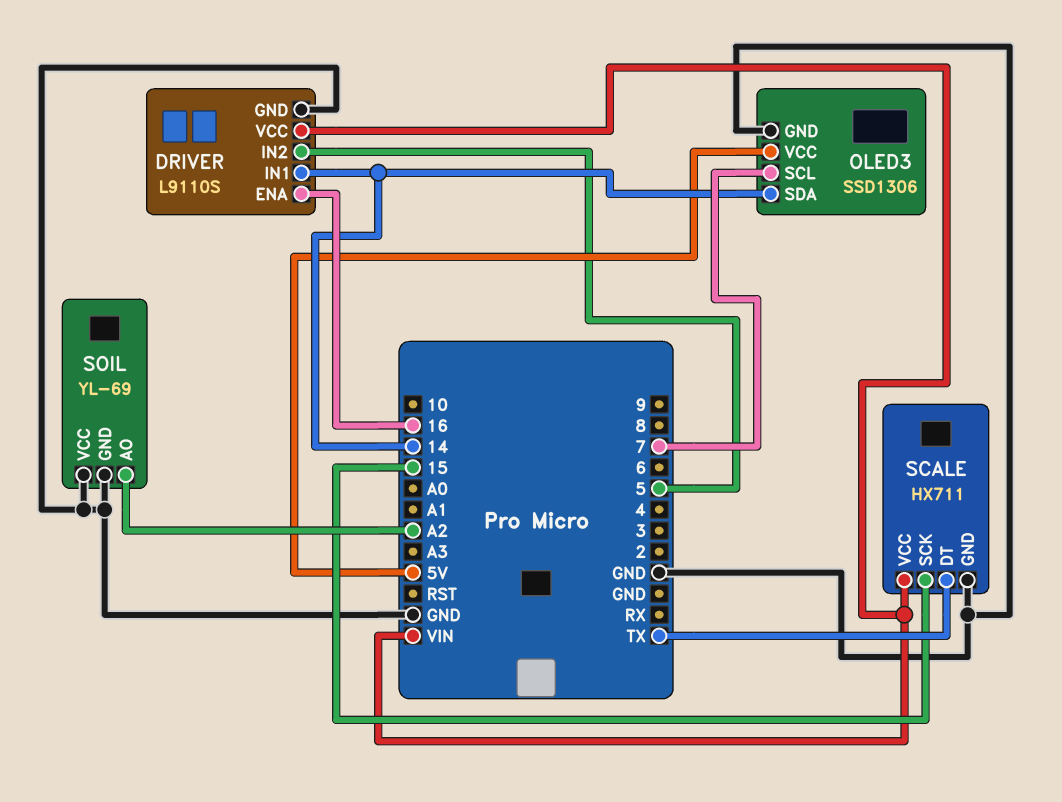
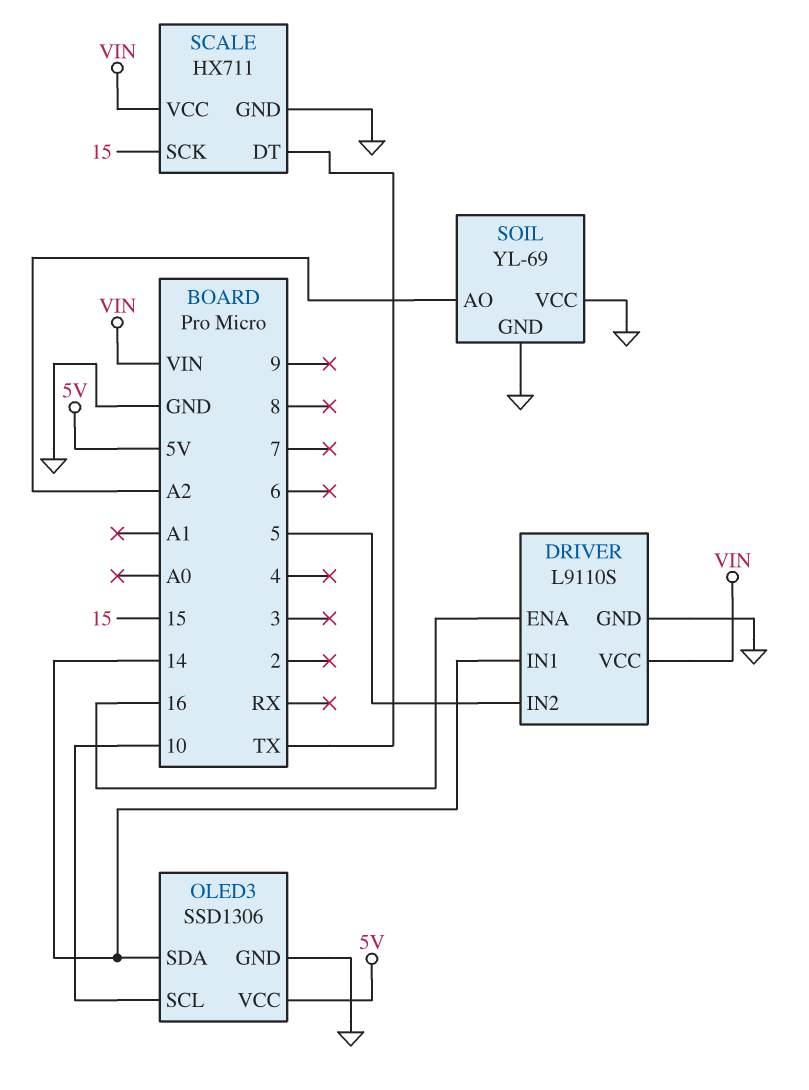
OLED3 pin SCL: 7 -> 10

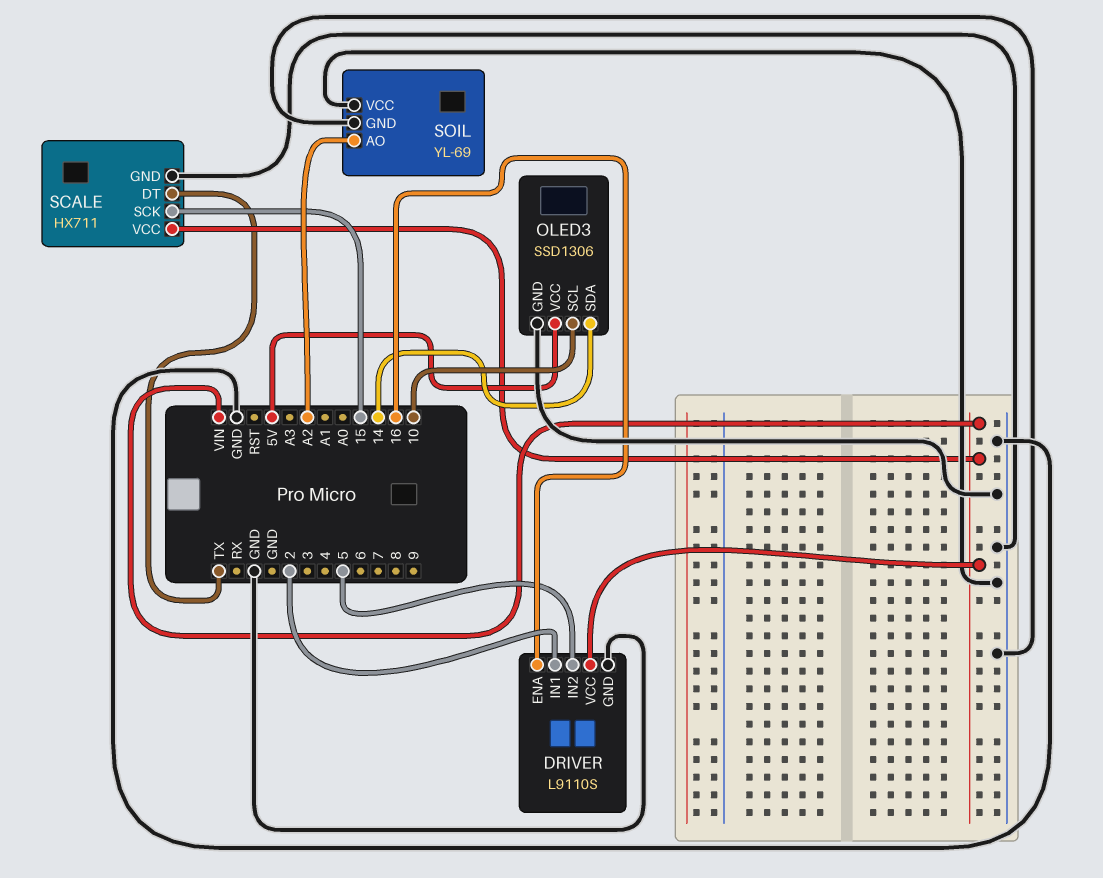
DRIVER pin IN1: 14 -> 2

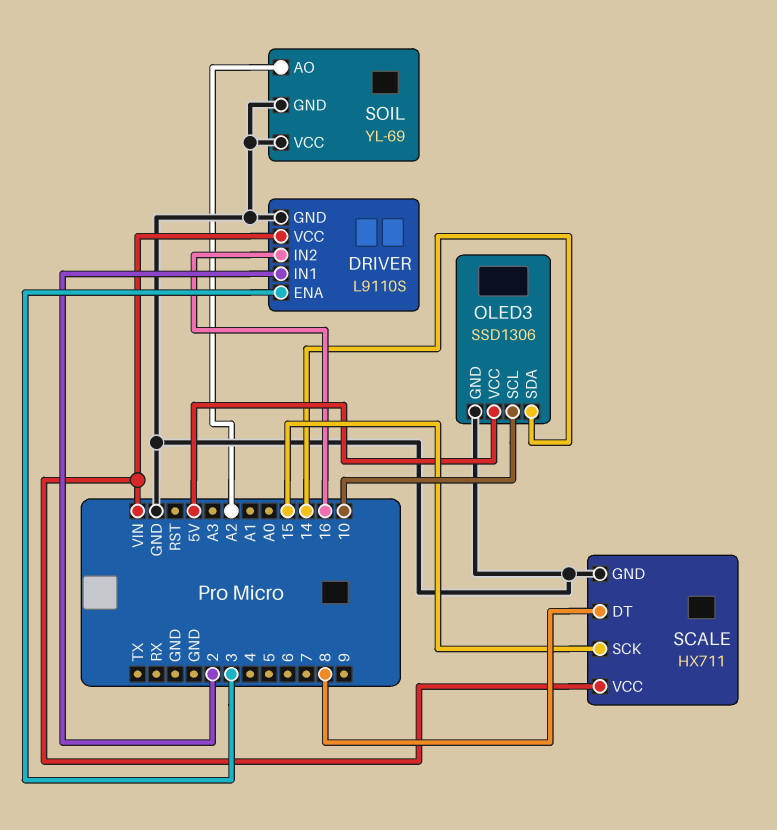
DRIVER pin ENA: 16 -> 3
DRIVER pin IN2: 5 -> 16
SCALE pin DT: TX -> 8

